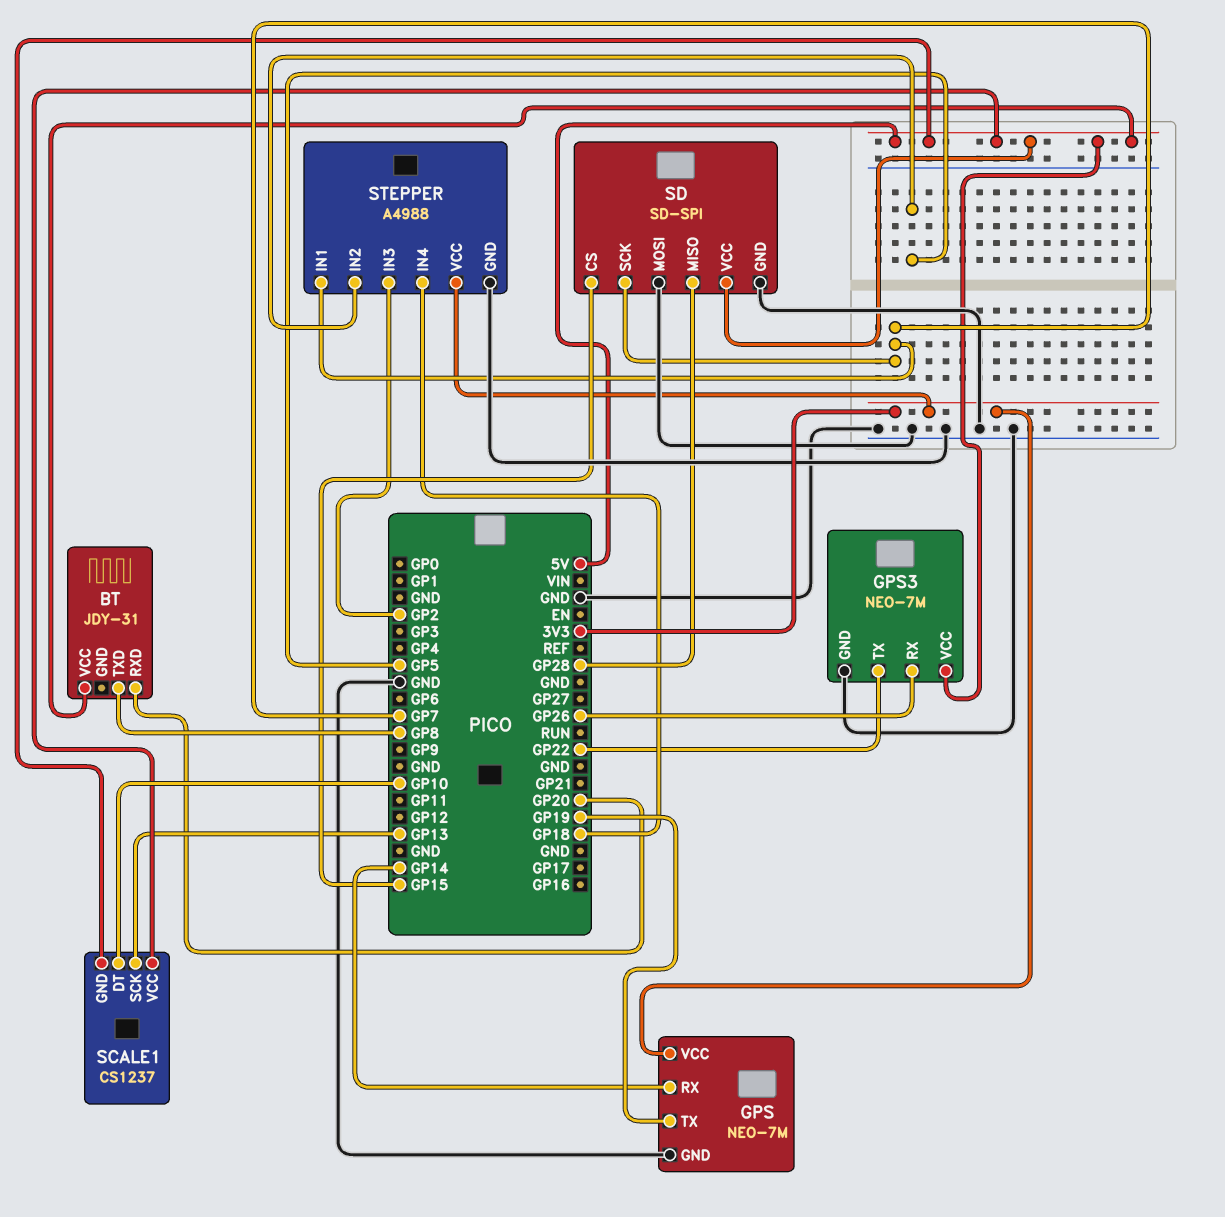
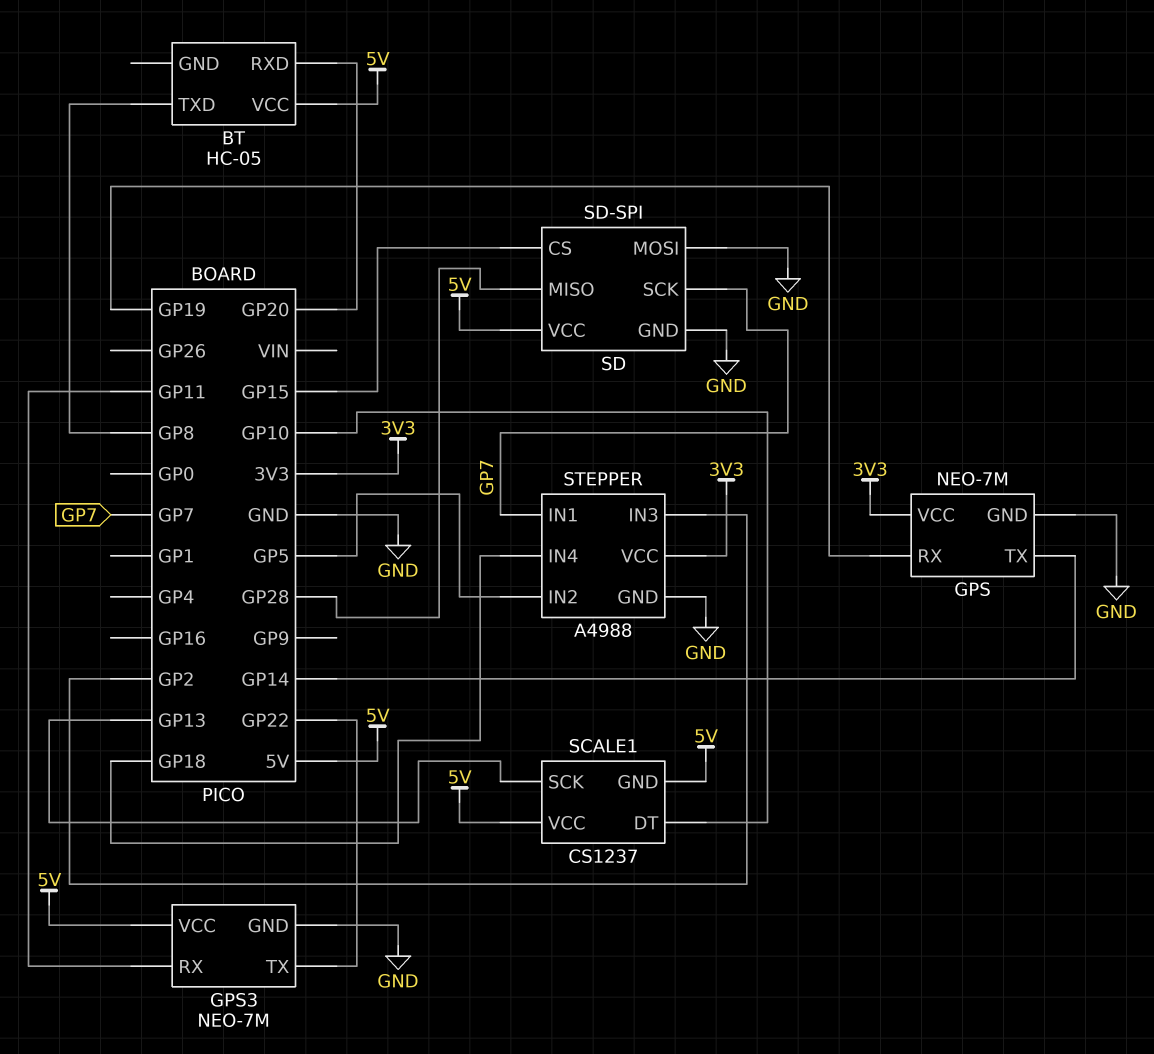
BT: JDY-31 -> HC-05
GPS pin RX: GP14 -> GP19
GPS pin TX: GP19 -> GP14
GPS3 pin RX: GP26 -> GP11

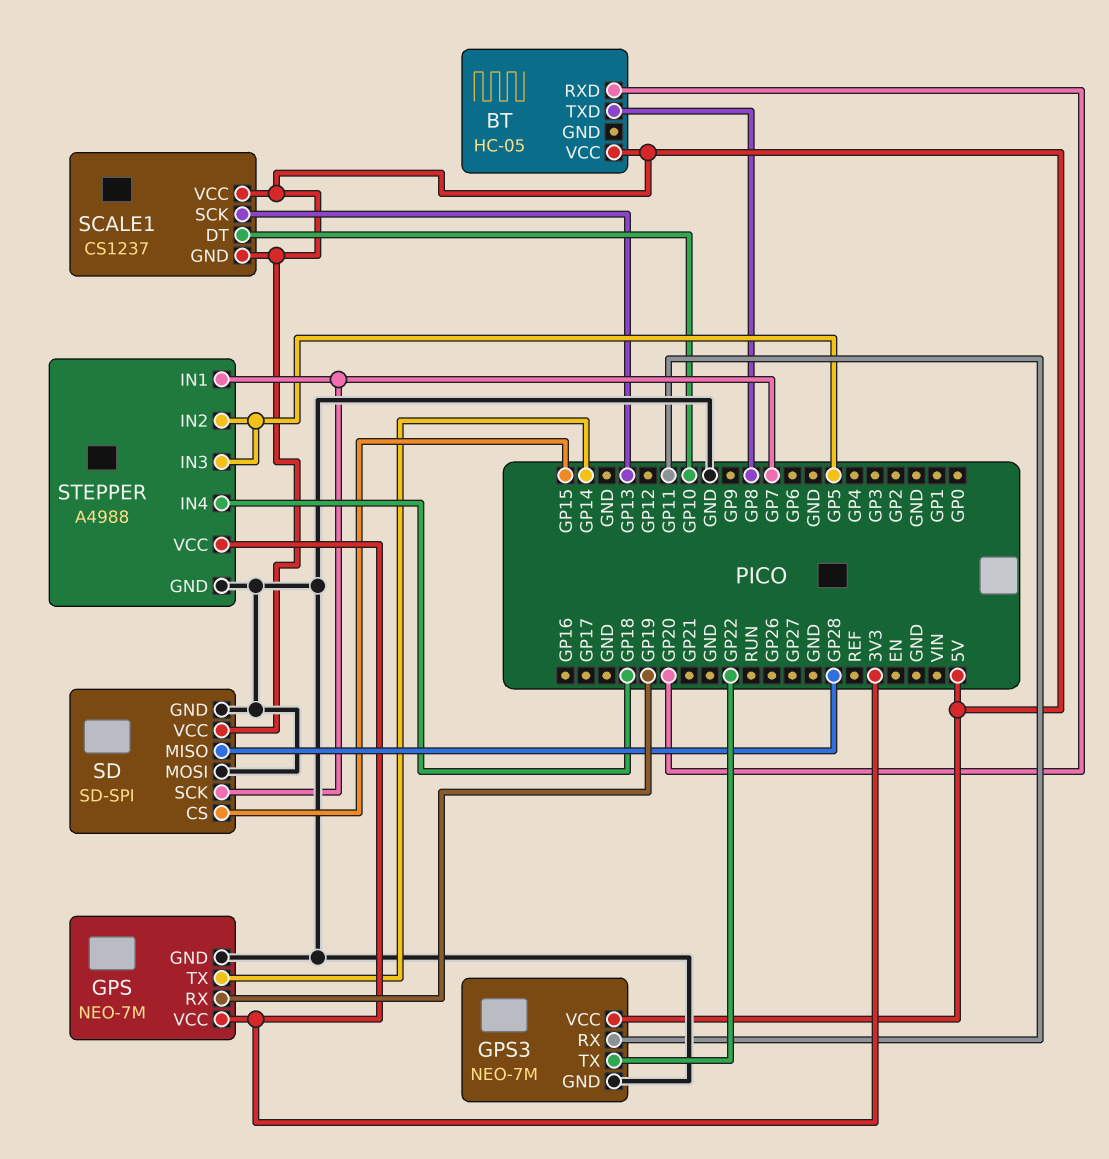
STEPPER pin IN3: GP2 -> GP5

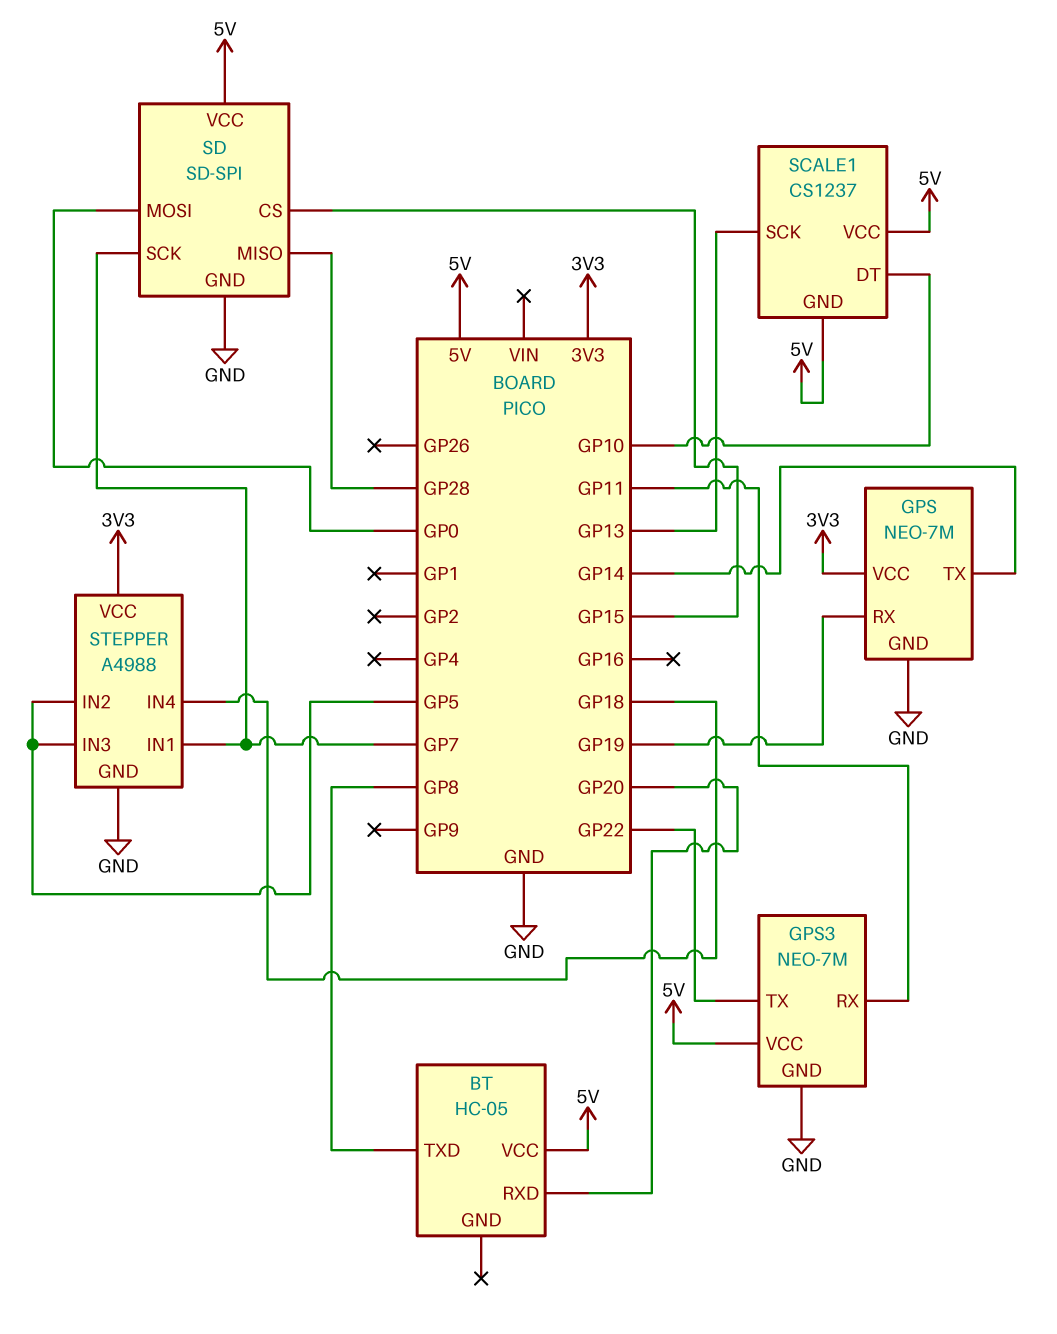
SD pin MOSI: GND -> GP0

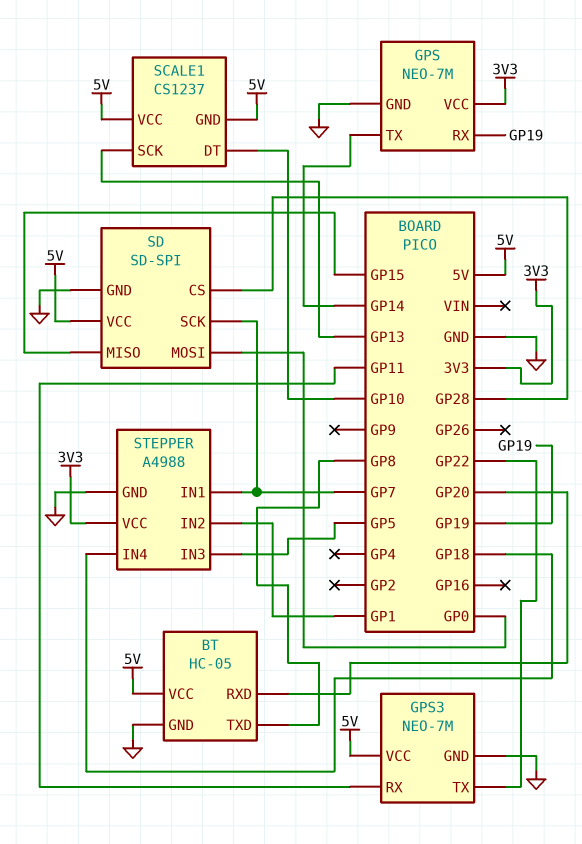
BT pin GND: none -> GND
SD pin CS: GP15 -> GP28
SD pin MISO: GP28 -> GP15
STEPPER pin IN2: GP5 -> GP1

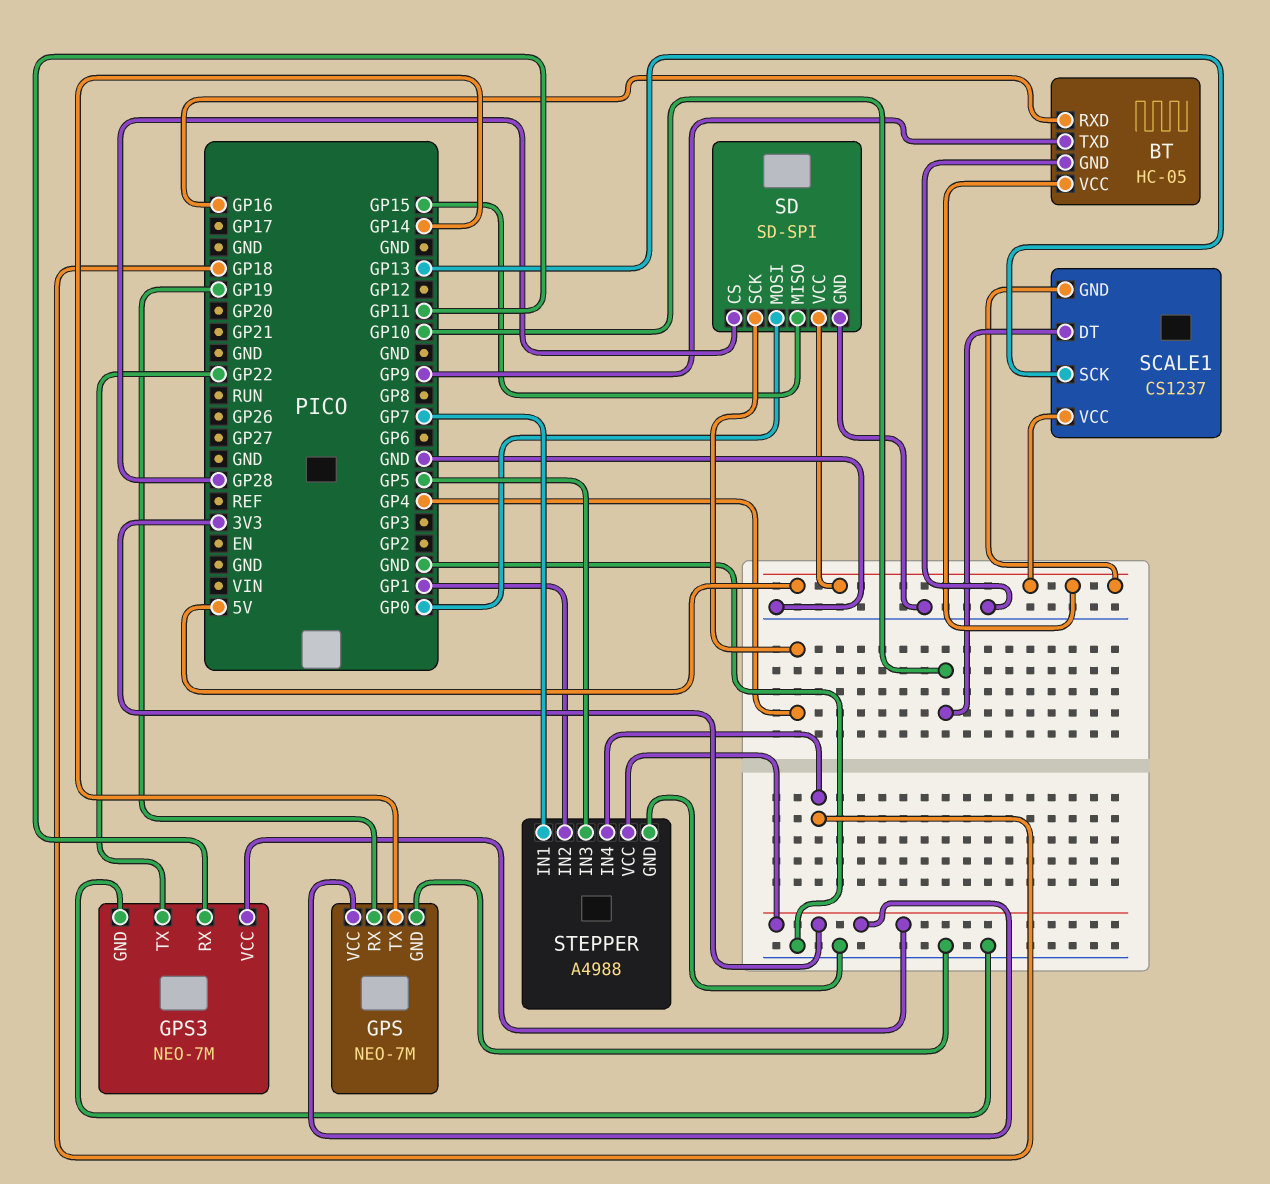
BT pin RXD: GP20 -> GP16
BT pin TXD: GP8 -> GP9
GPS3 pin VCC: 5V -> 3V3
SD pin SCK: GP7 -> GP4

